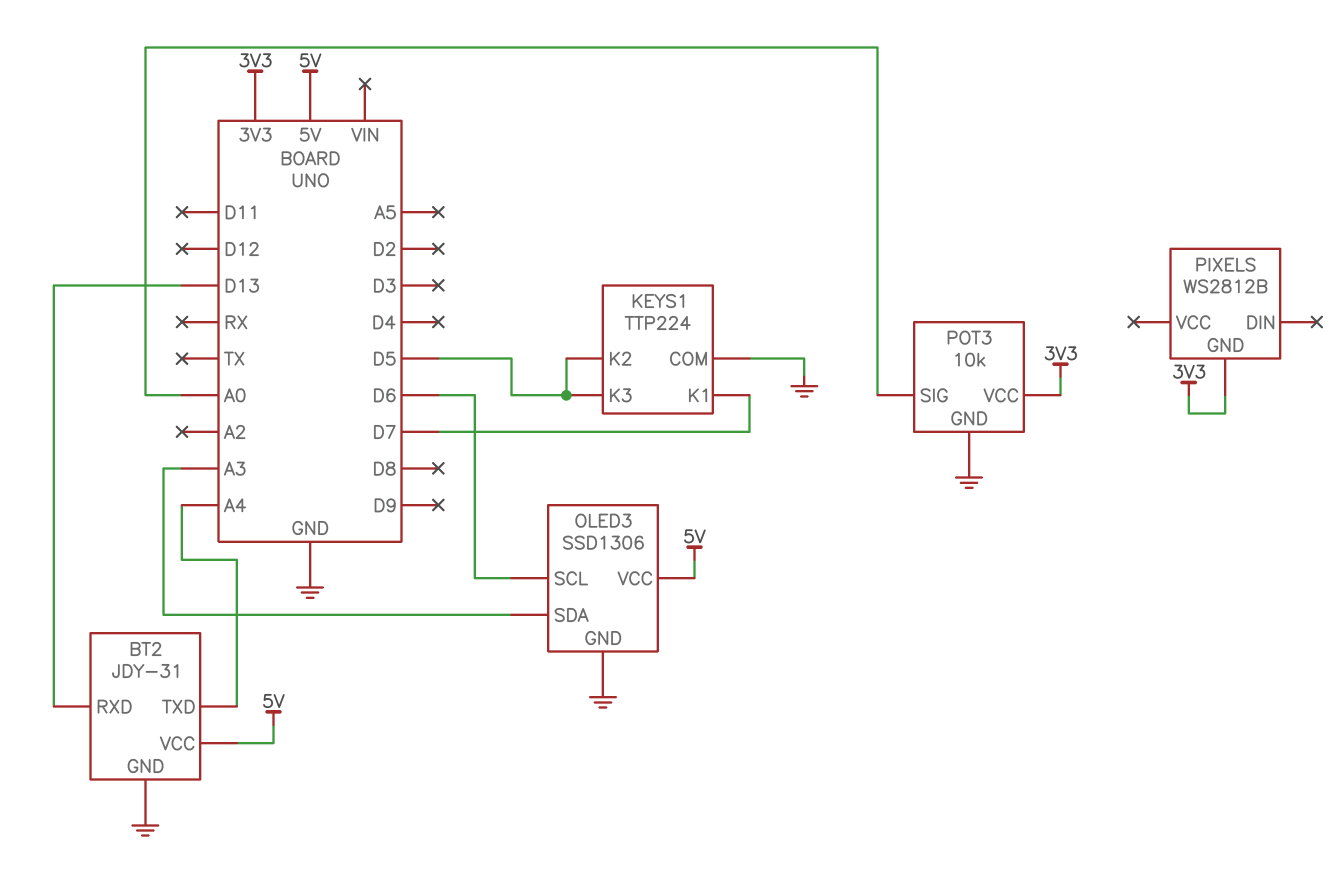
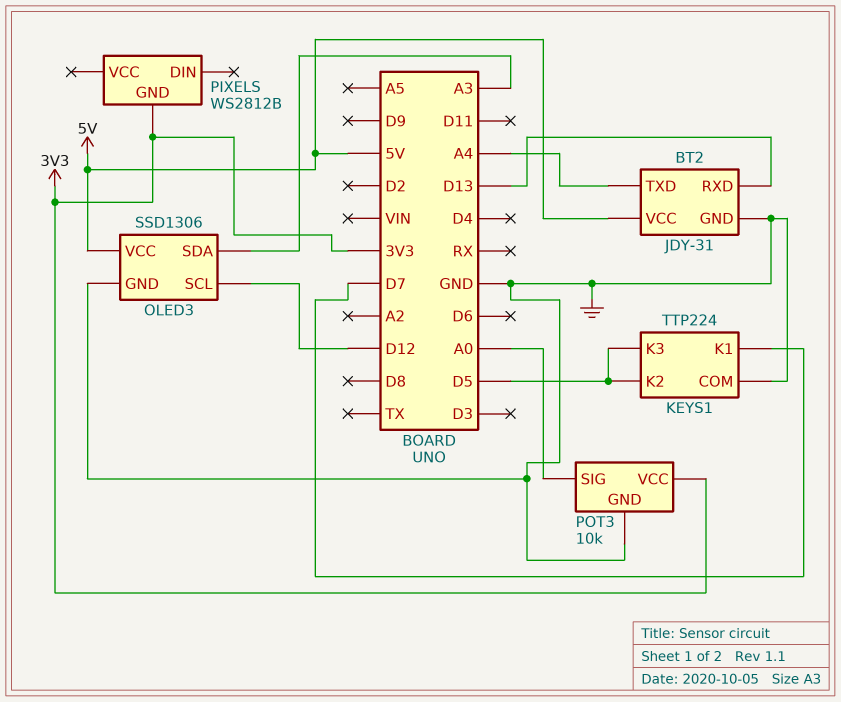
OLED3 pin SCL: D6 -> D12

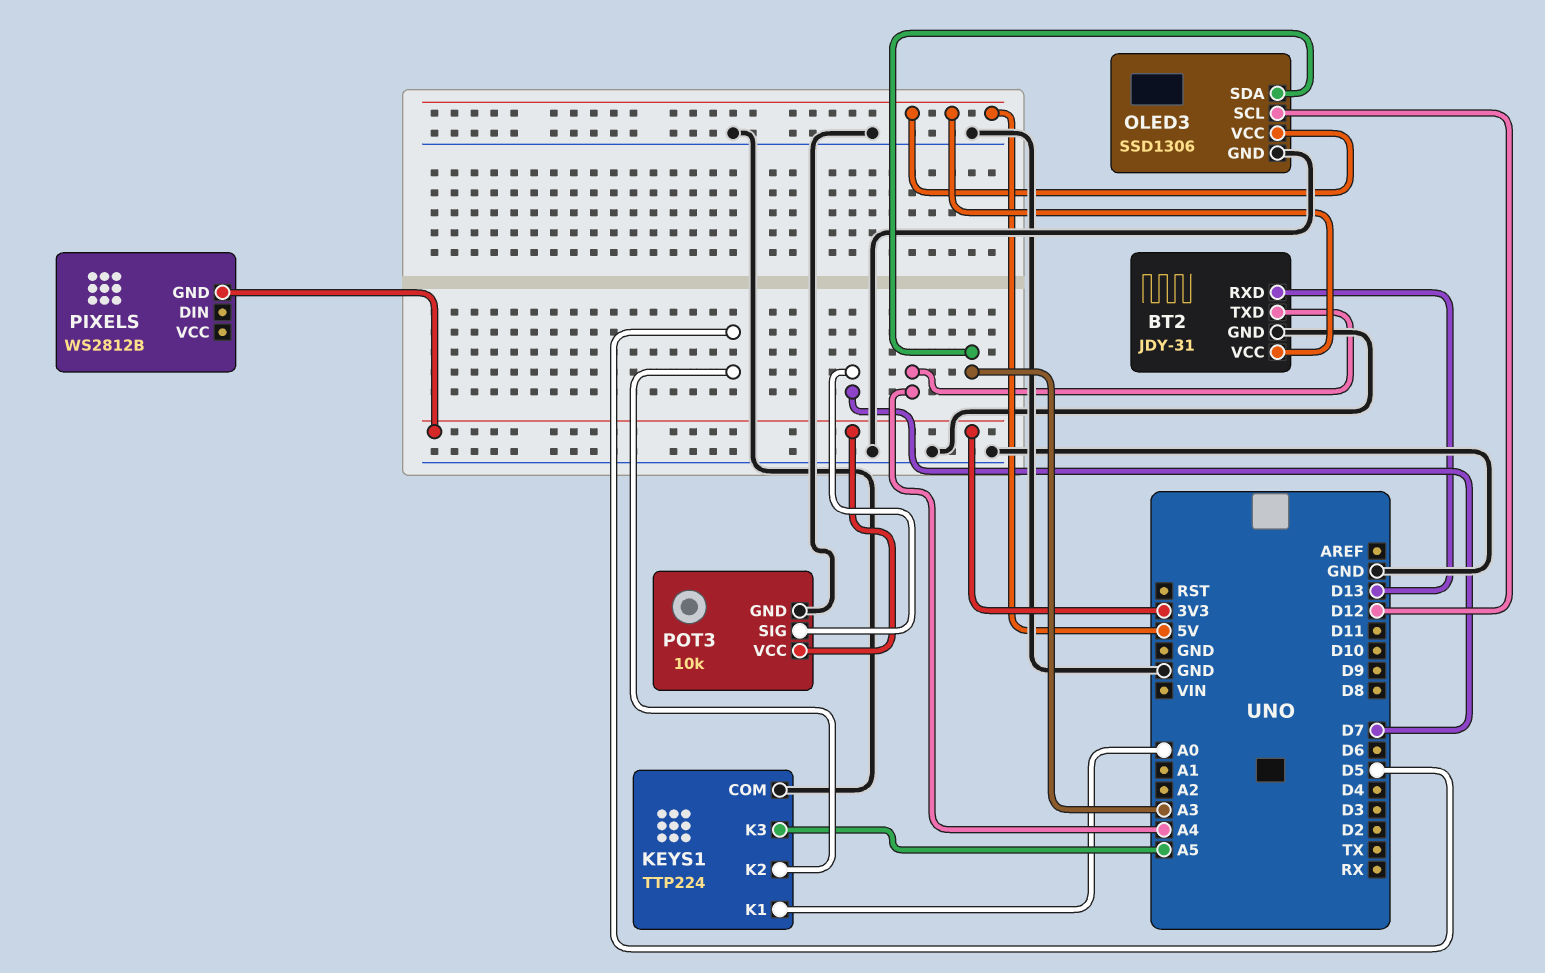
KEYS1 pin K1: D7 -> A0
KEYS1 pin K3: D5 -> A5
POT3 pin SIG: A0 -> D7

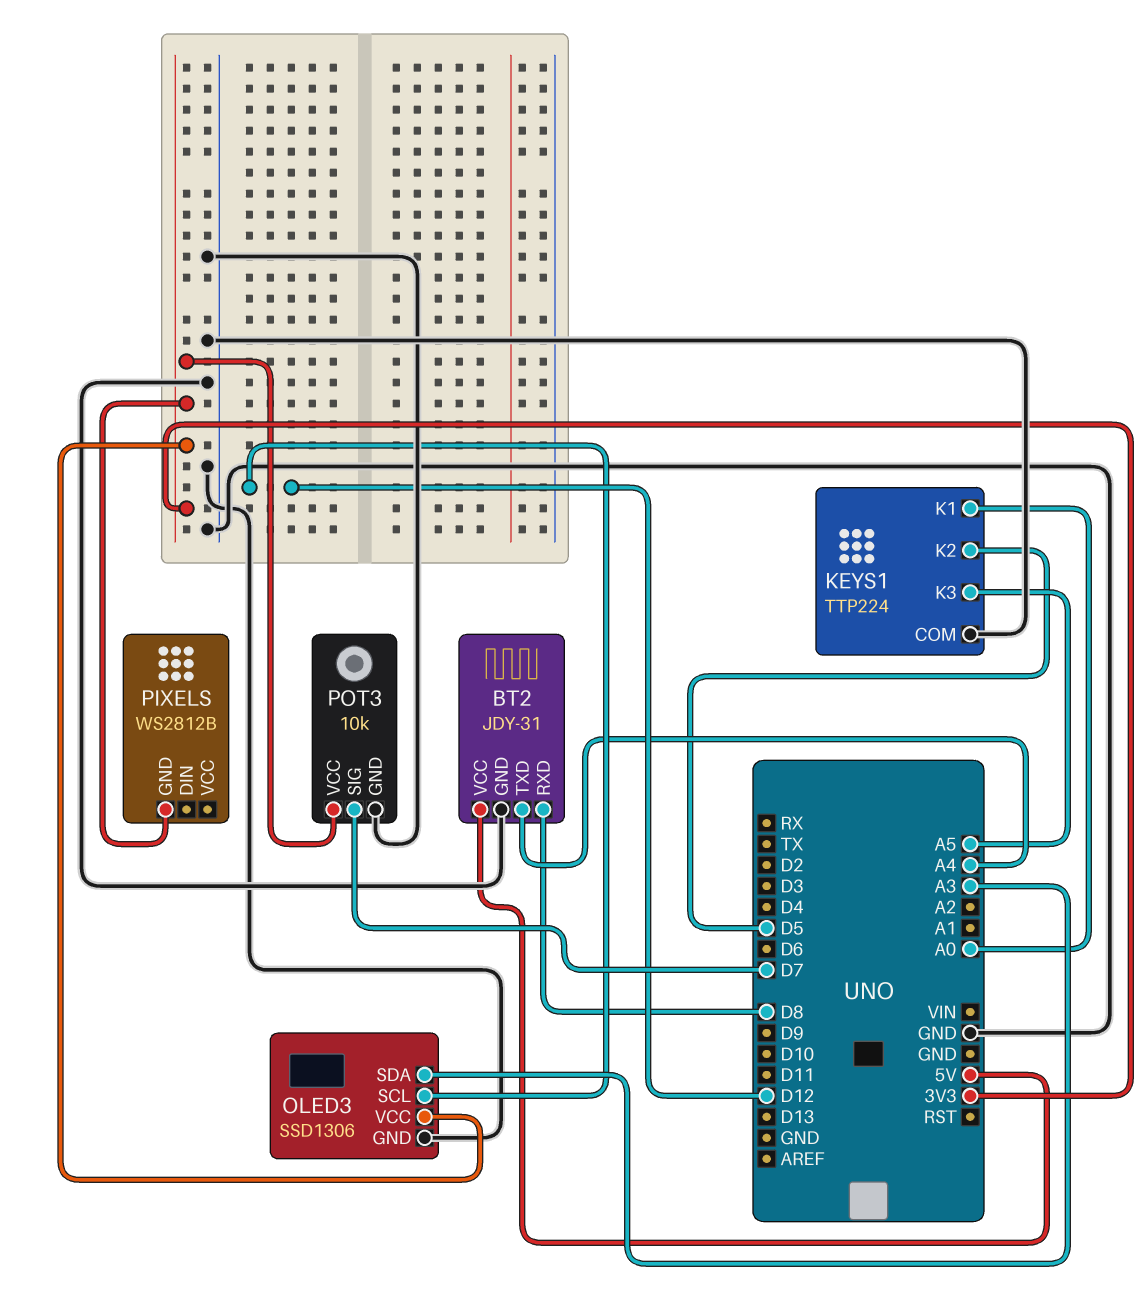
BT2 pin RXD: D13 -> D8
OLED3 pin VCC: 5V -> 3V3

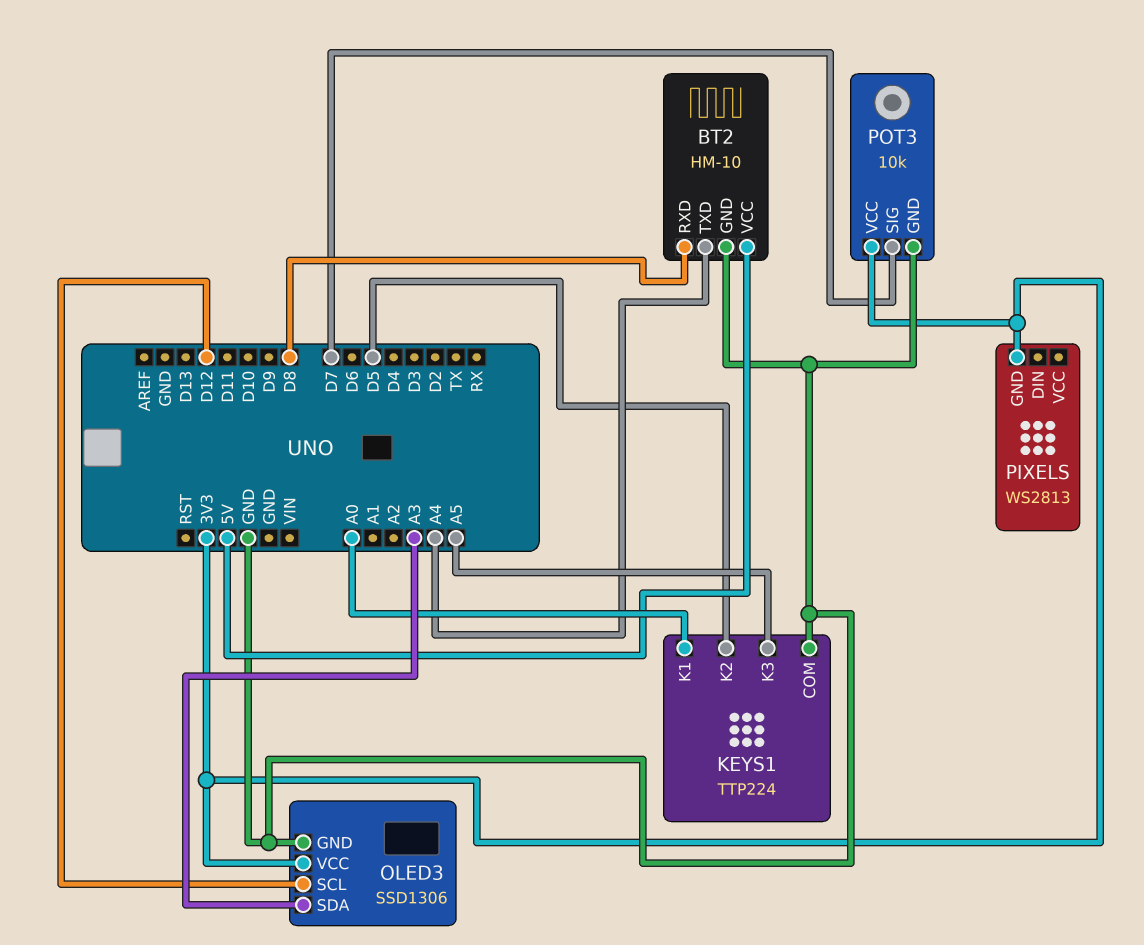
BT2: JDY-31 -> HM-10
PIXELS: WS2812B -> WS2813

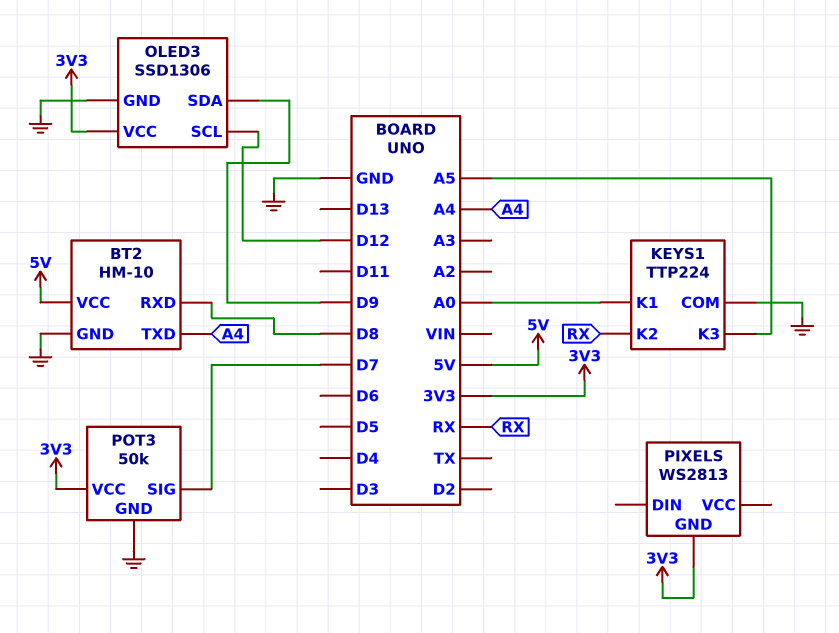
KEYS1 pin K2: D5 -> RX
OLED3 pin SDA: A3 -> D9
POT3: 10k -> 50k

